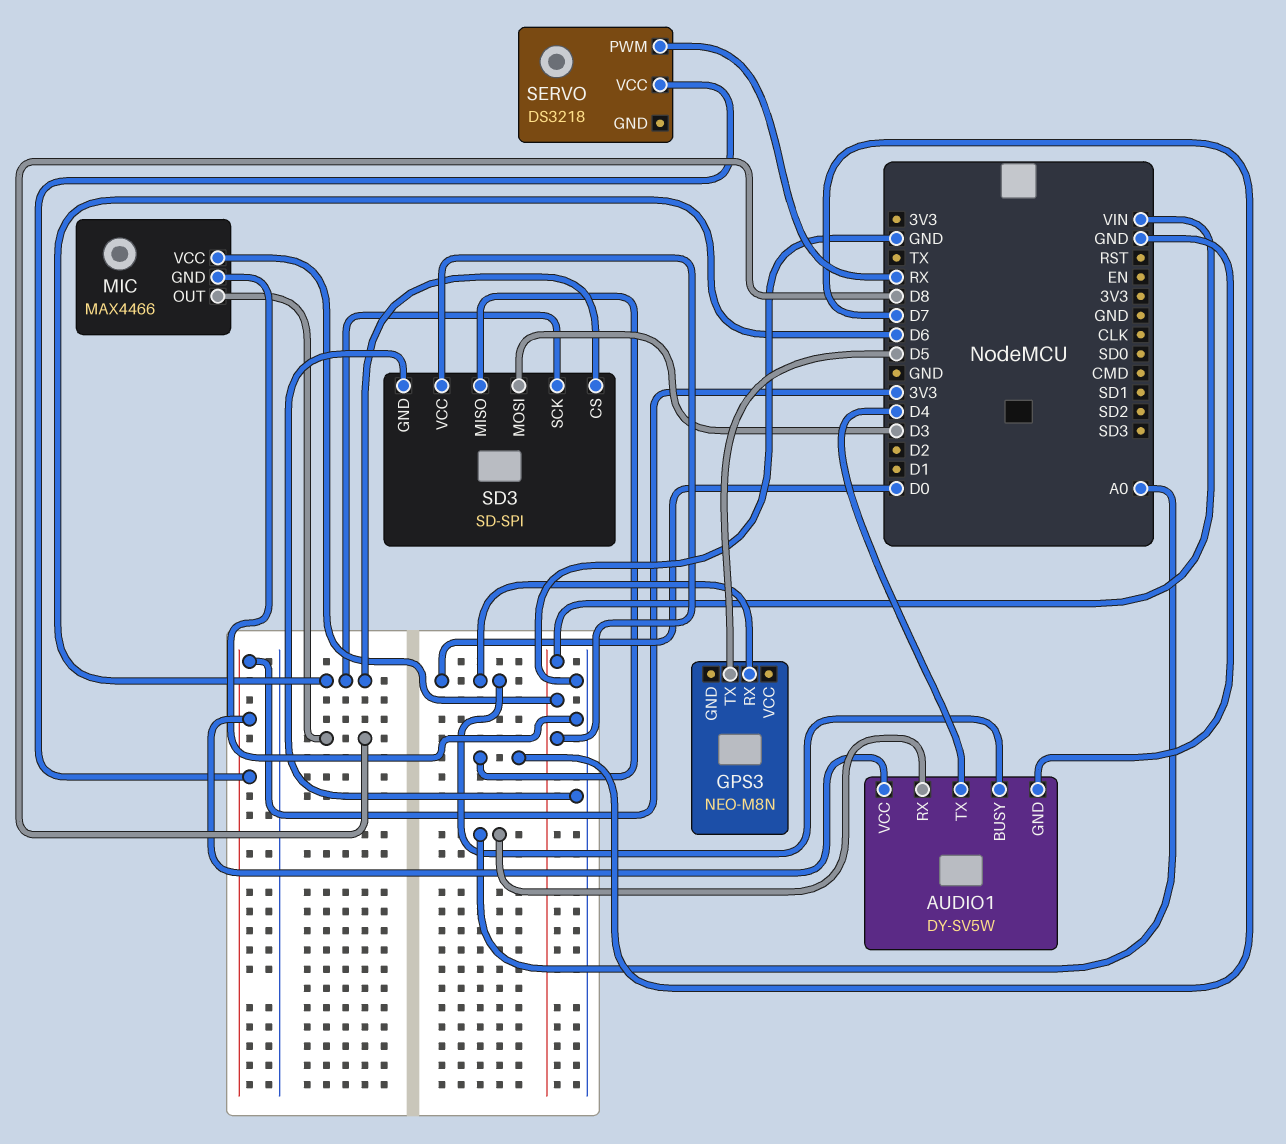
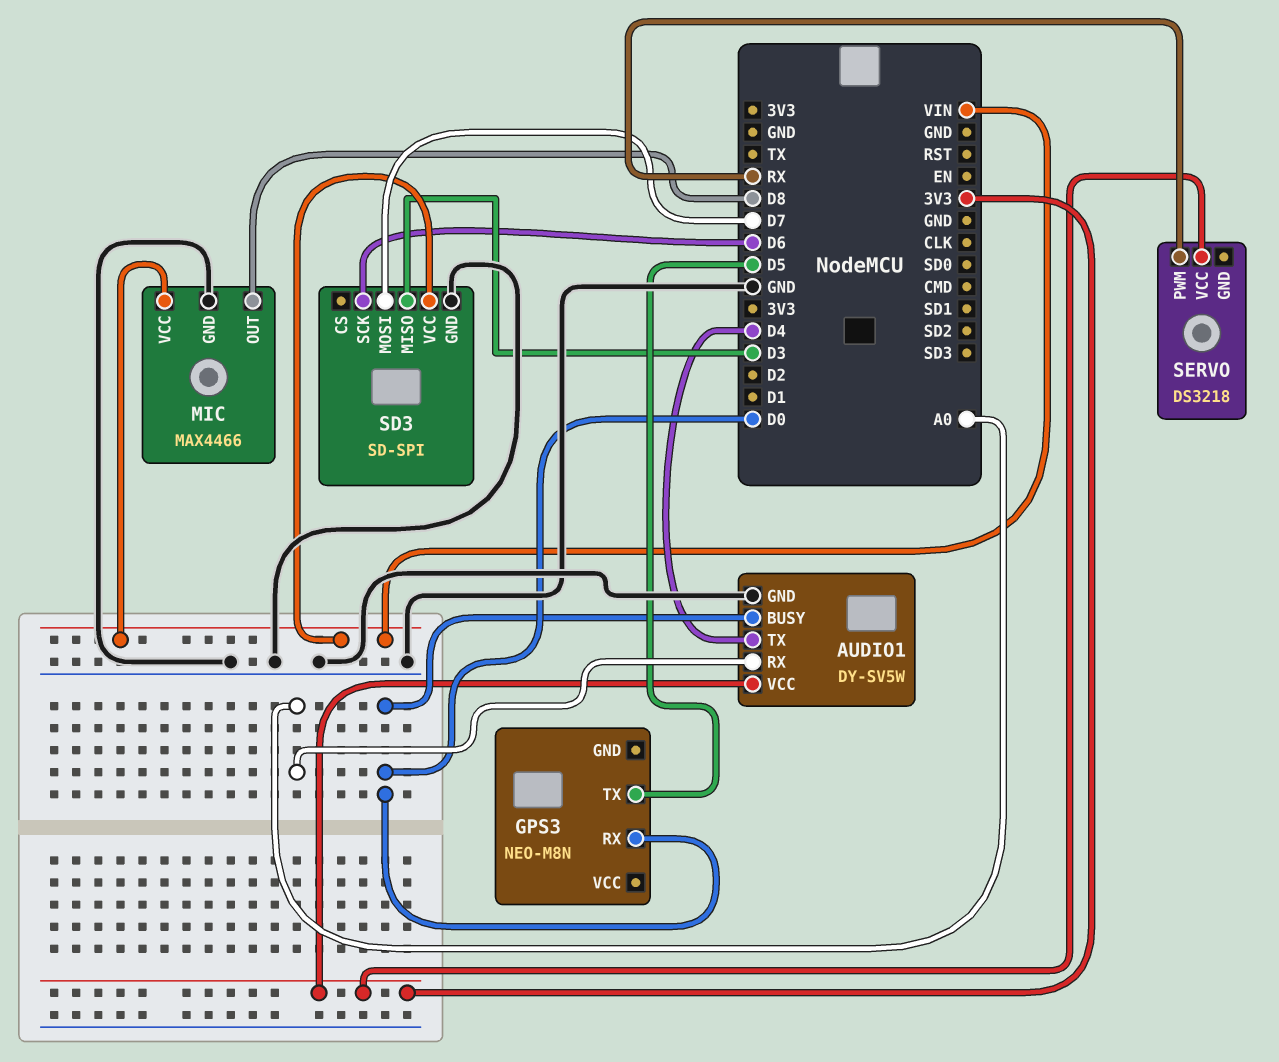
SD3 pin CS: D6 -> none
SD3 pin MISO: D7 -> D3
SD3 pin MOSI: D3 -> D7

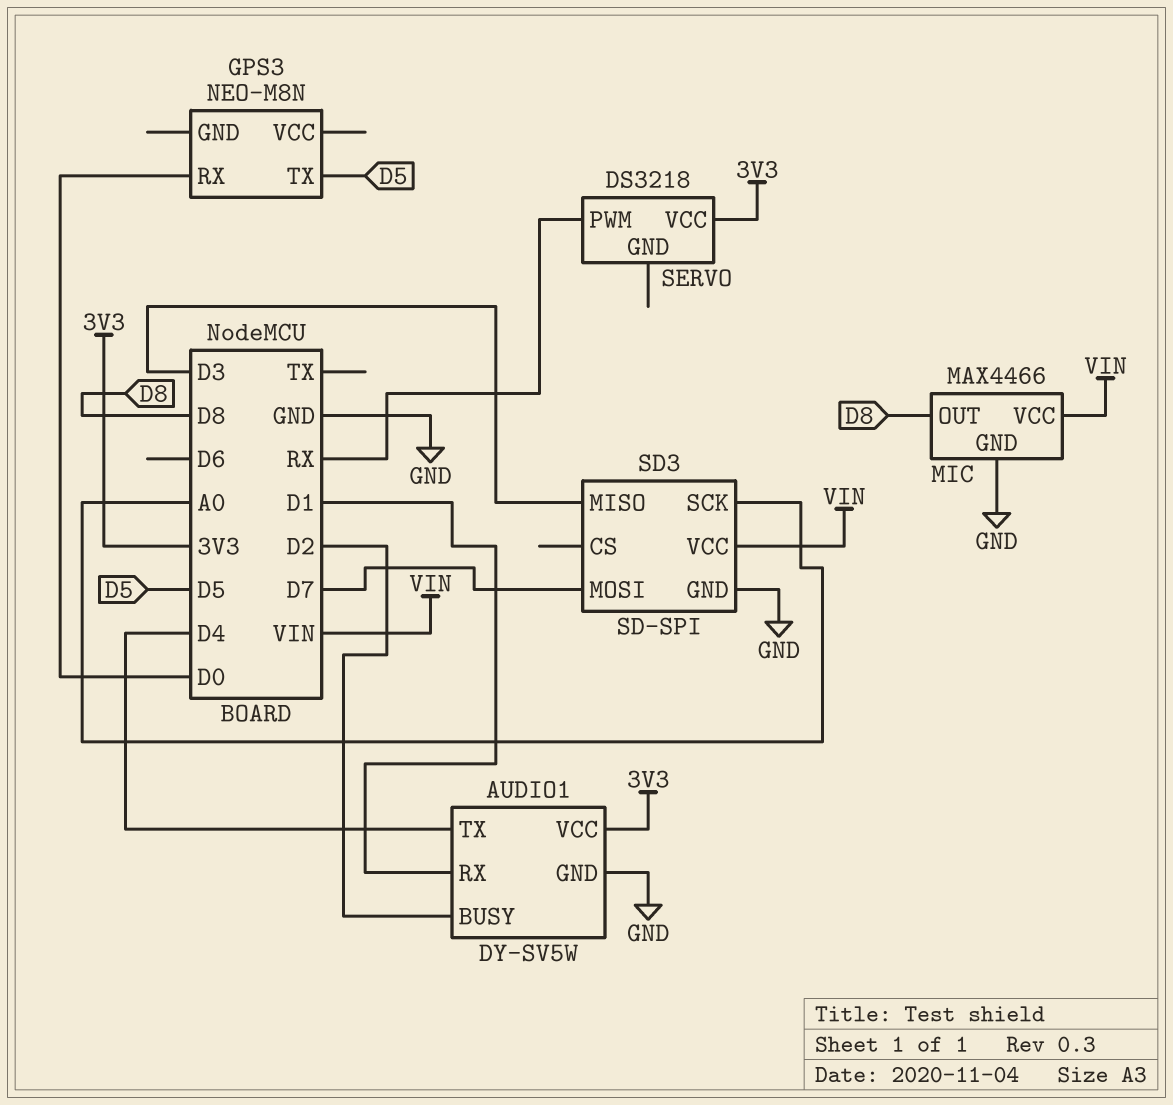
AUDIO1 pin BUSY: D0 -> D2
AUDIO1 pin RX: A0 -> D1
SD3 pin SCK: D6 -> A0

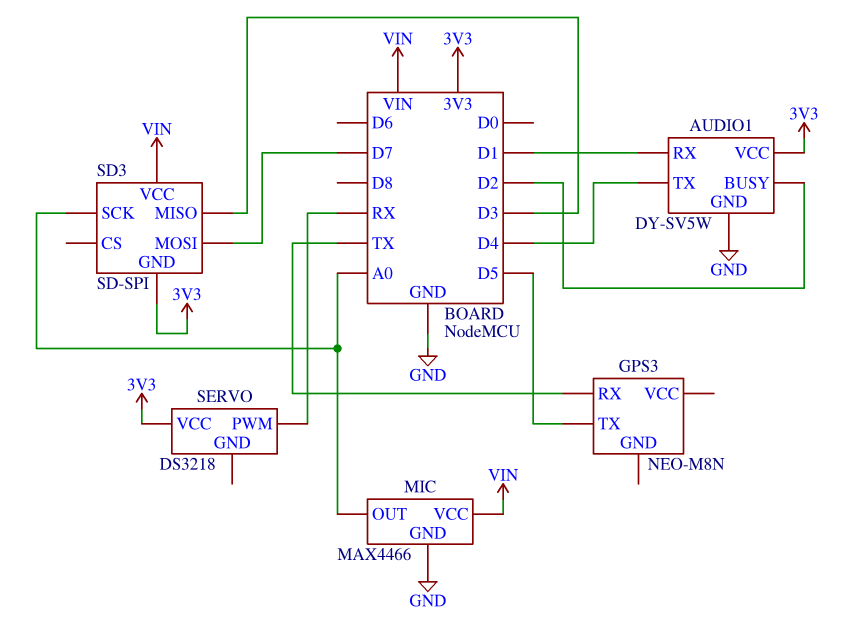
GPS3 pin RX: D0 -> TX
MIC pin OUT: D8 -> A0
SD3 pin GND: GND -> 3V3

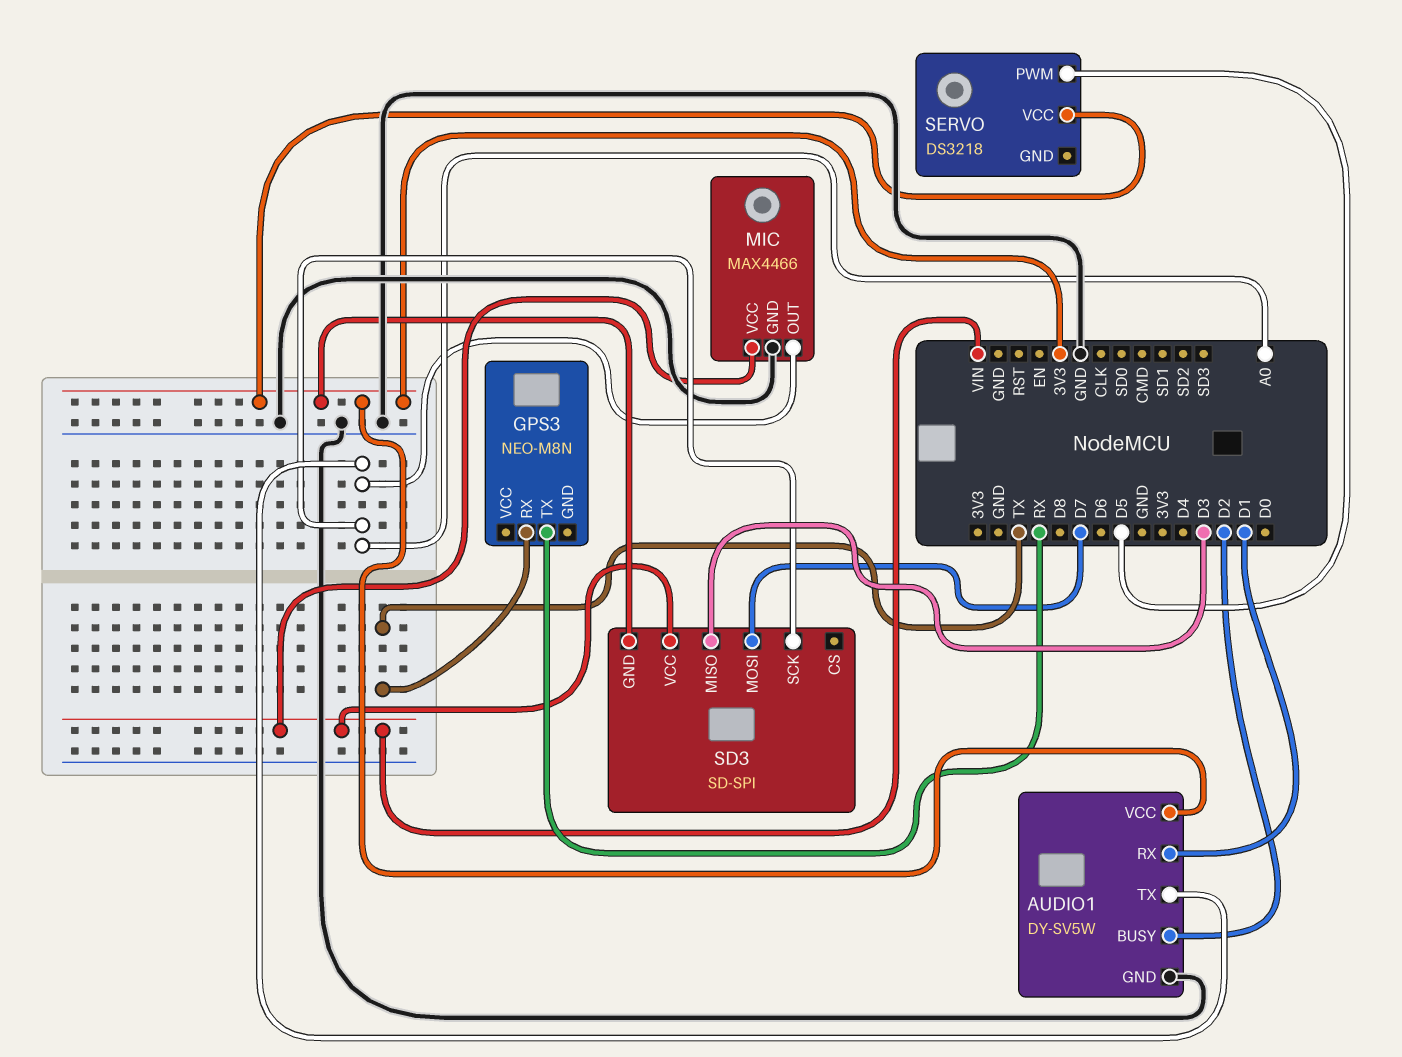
AUDIO1 pin TX: D4 -> A0
GPS3 pin TX: D5 -> RX
SERVO pin PWM: RX -> D5

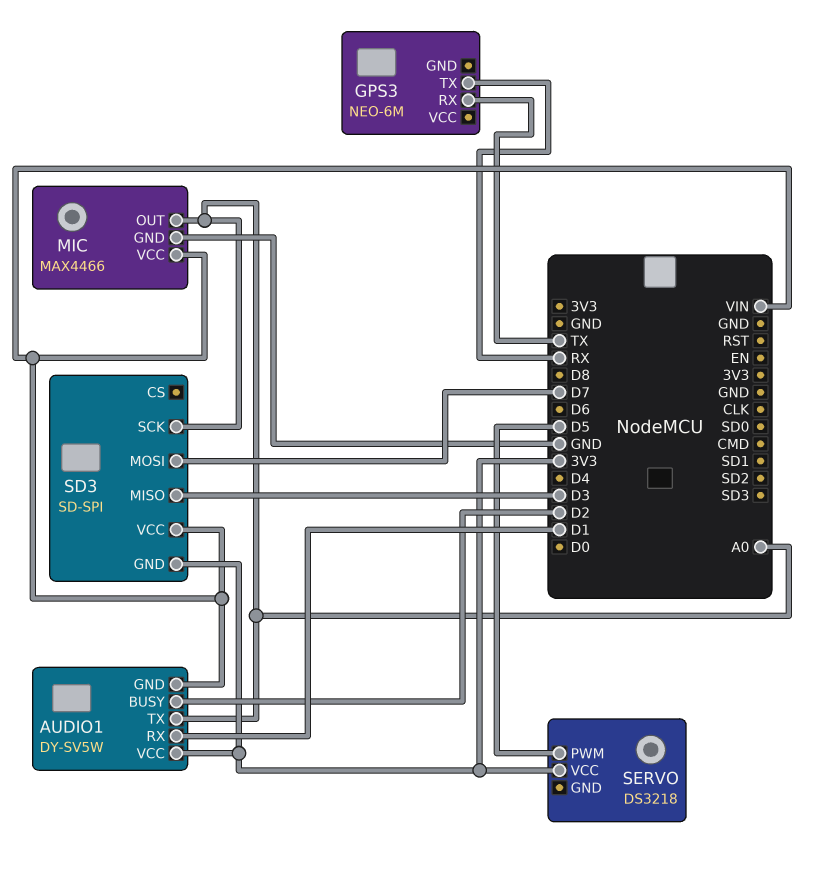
AUDIO1 pin GND: GND -> VIN
GPS3: NEO-M8N -> NEO-6M

